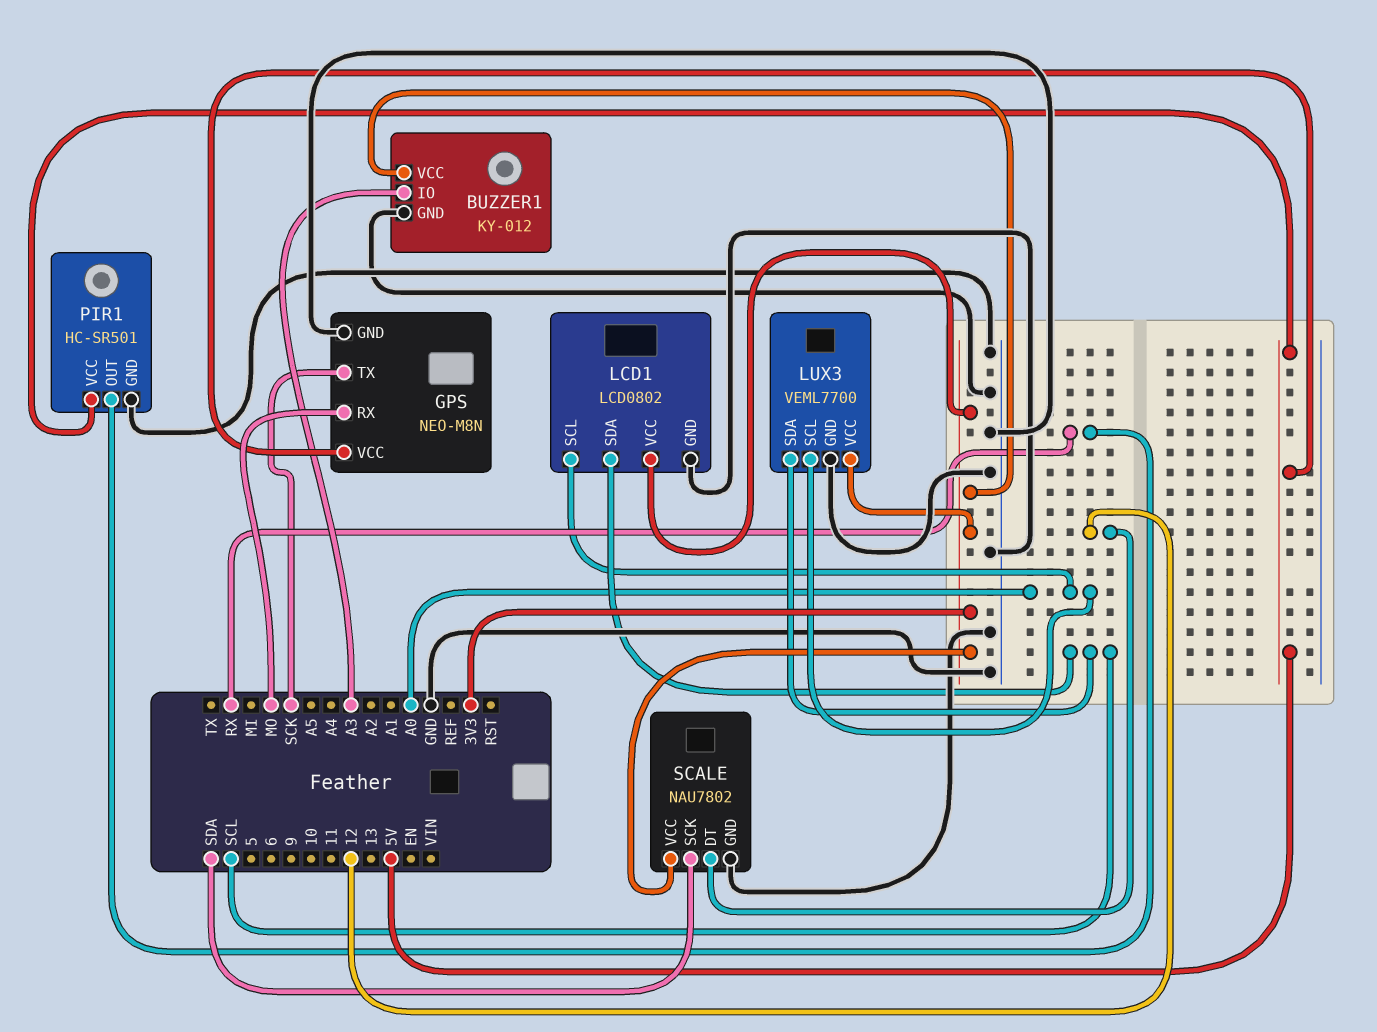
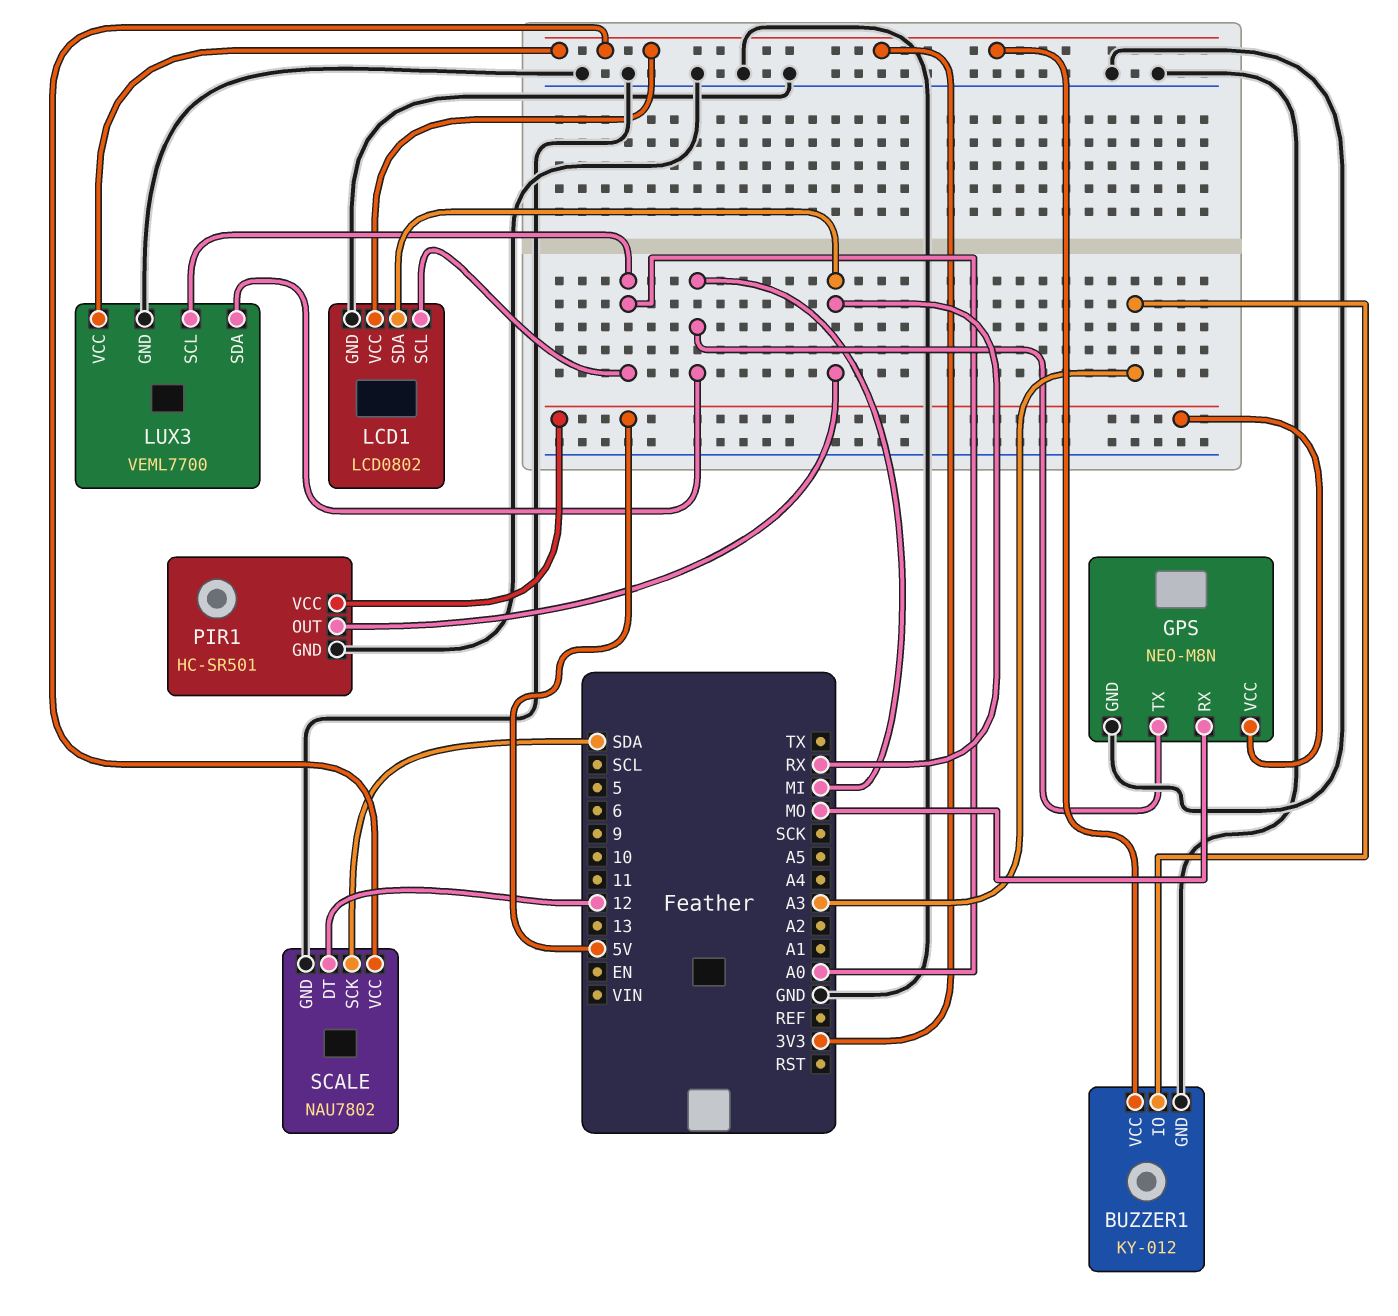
GPS pin TX: SCK -> MI
LCD1 pin SDA: SCL -> RX
LUX3 pin SDA: SCL -> MI

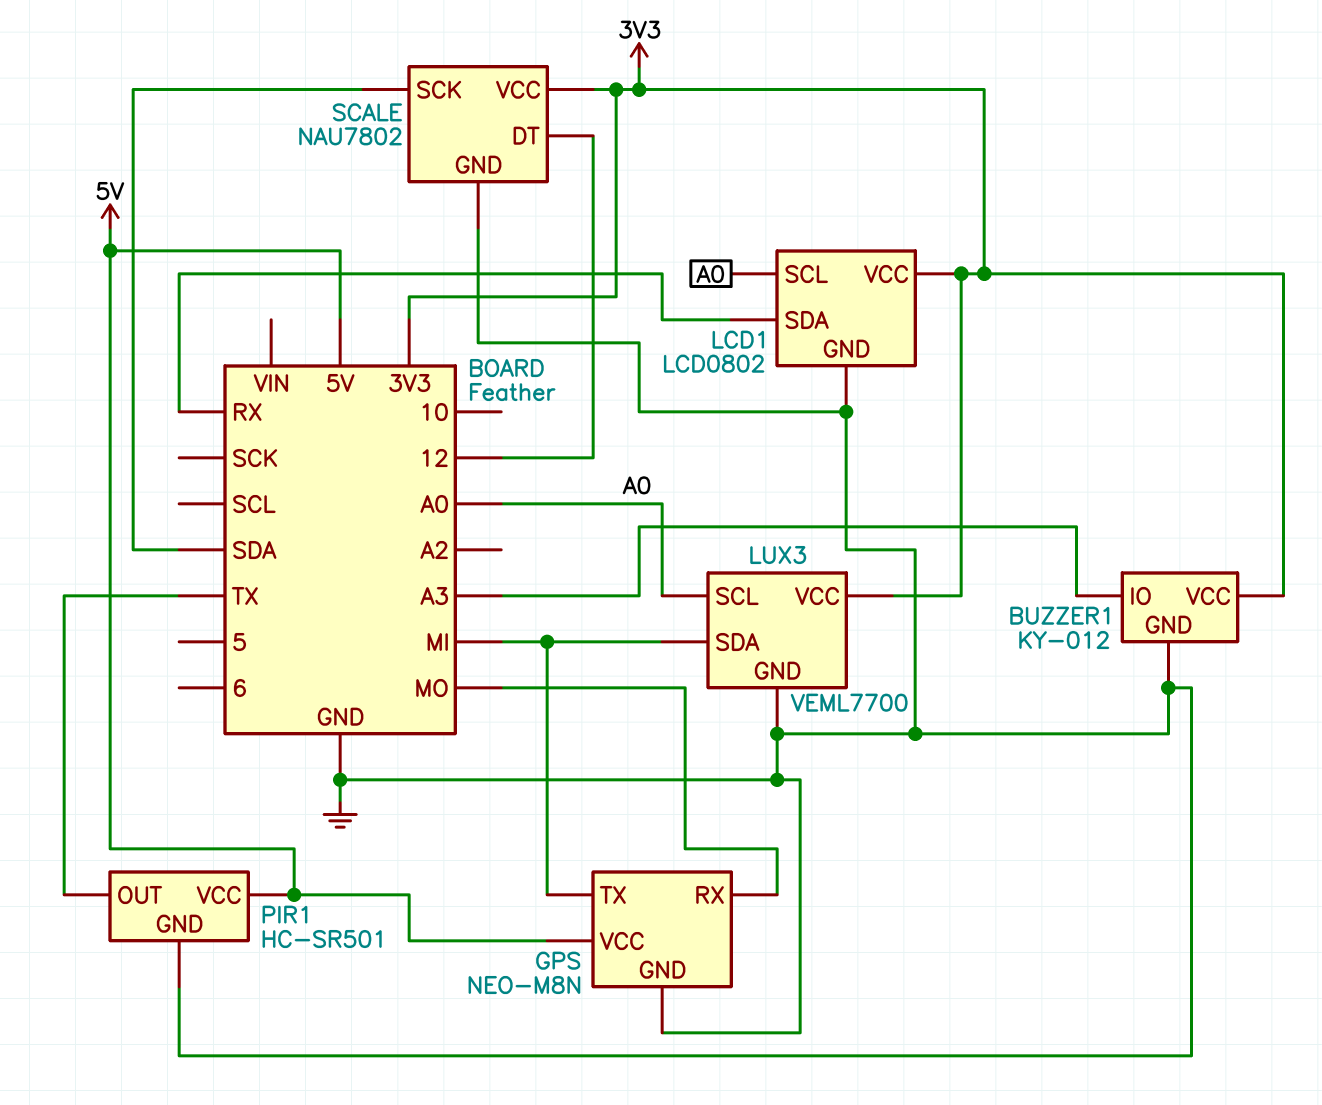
PIR1 pin OUT: RX -> TX

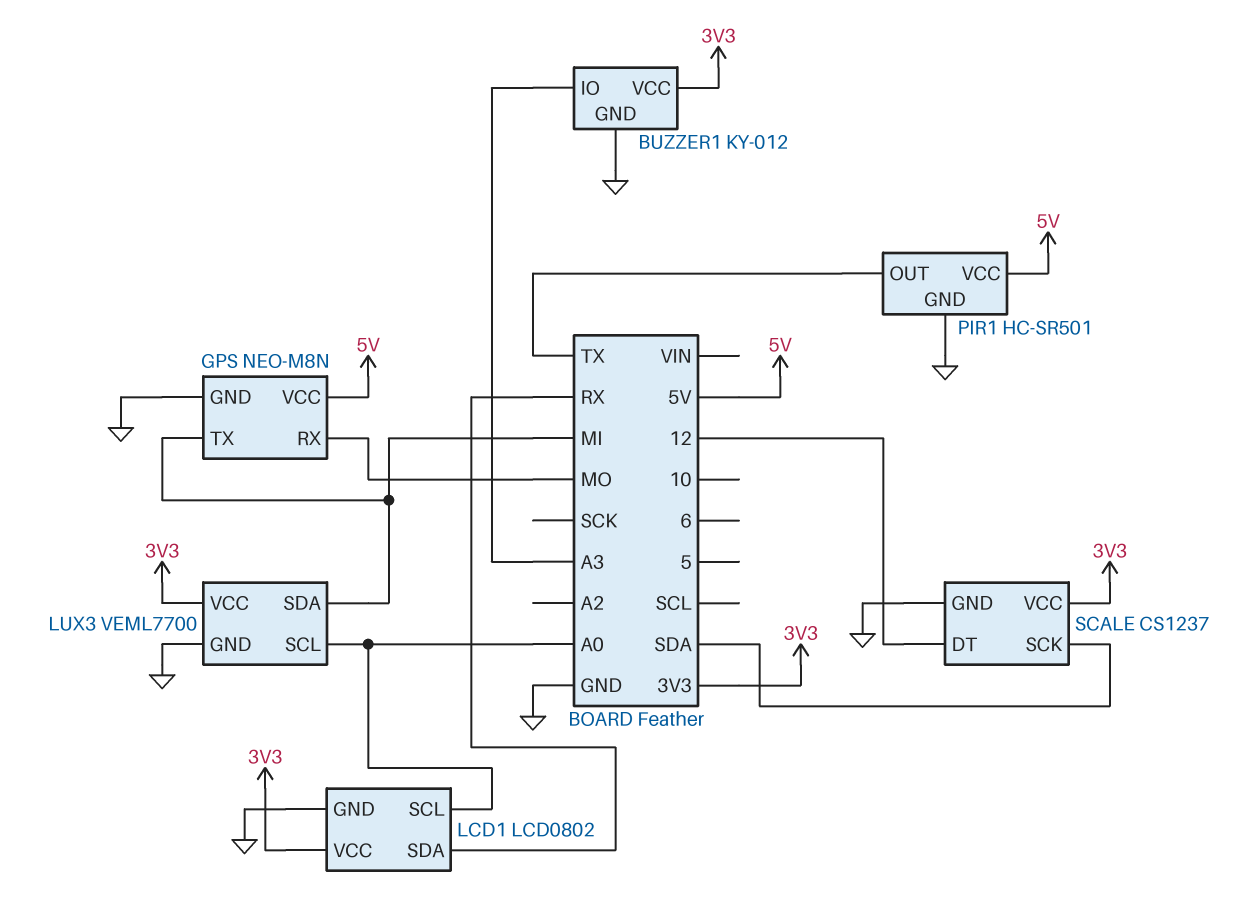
SCALE: NAU7802 -> CS1237

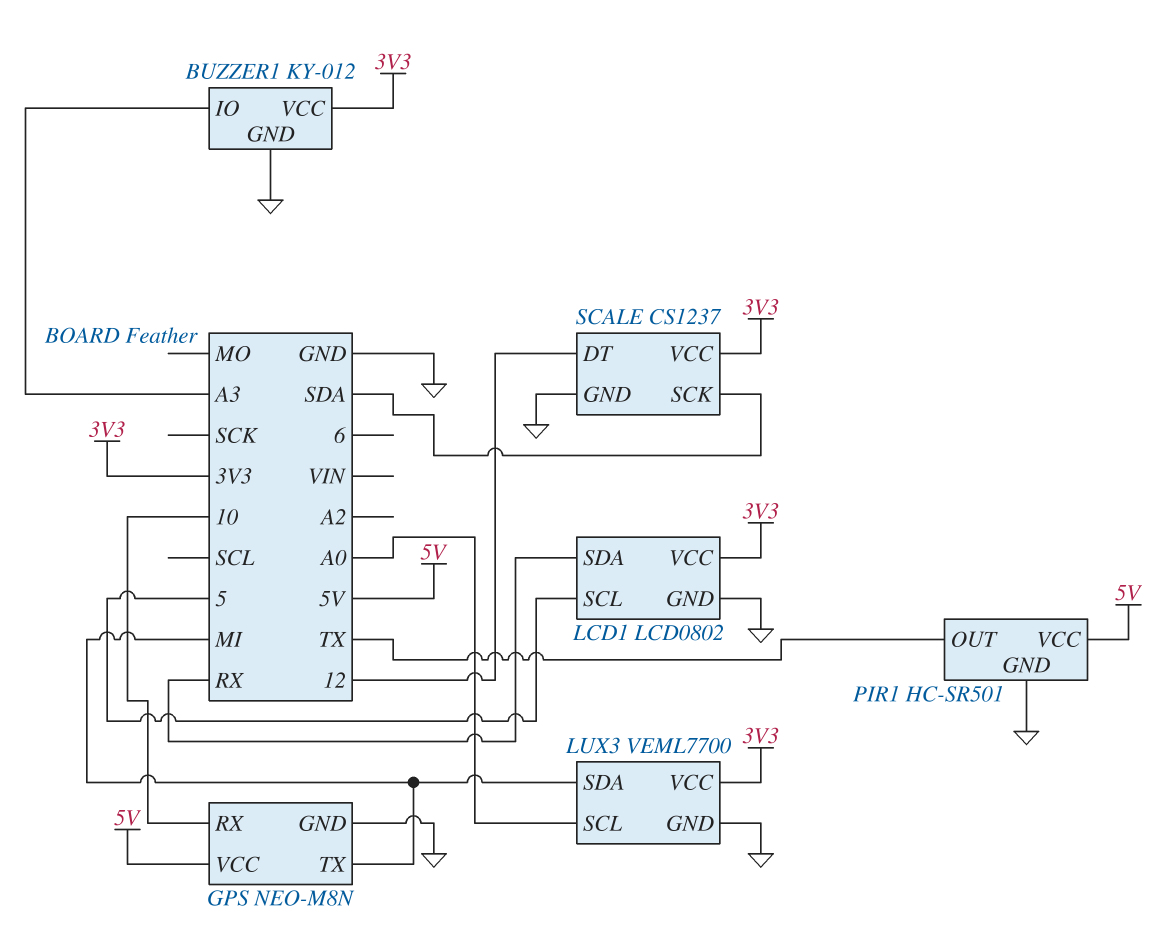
GPS pin RX: MO -> 10
LCD1 pin SCL: A0 -> 5

